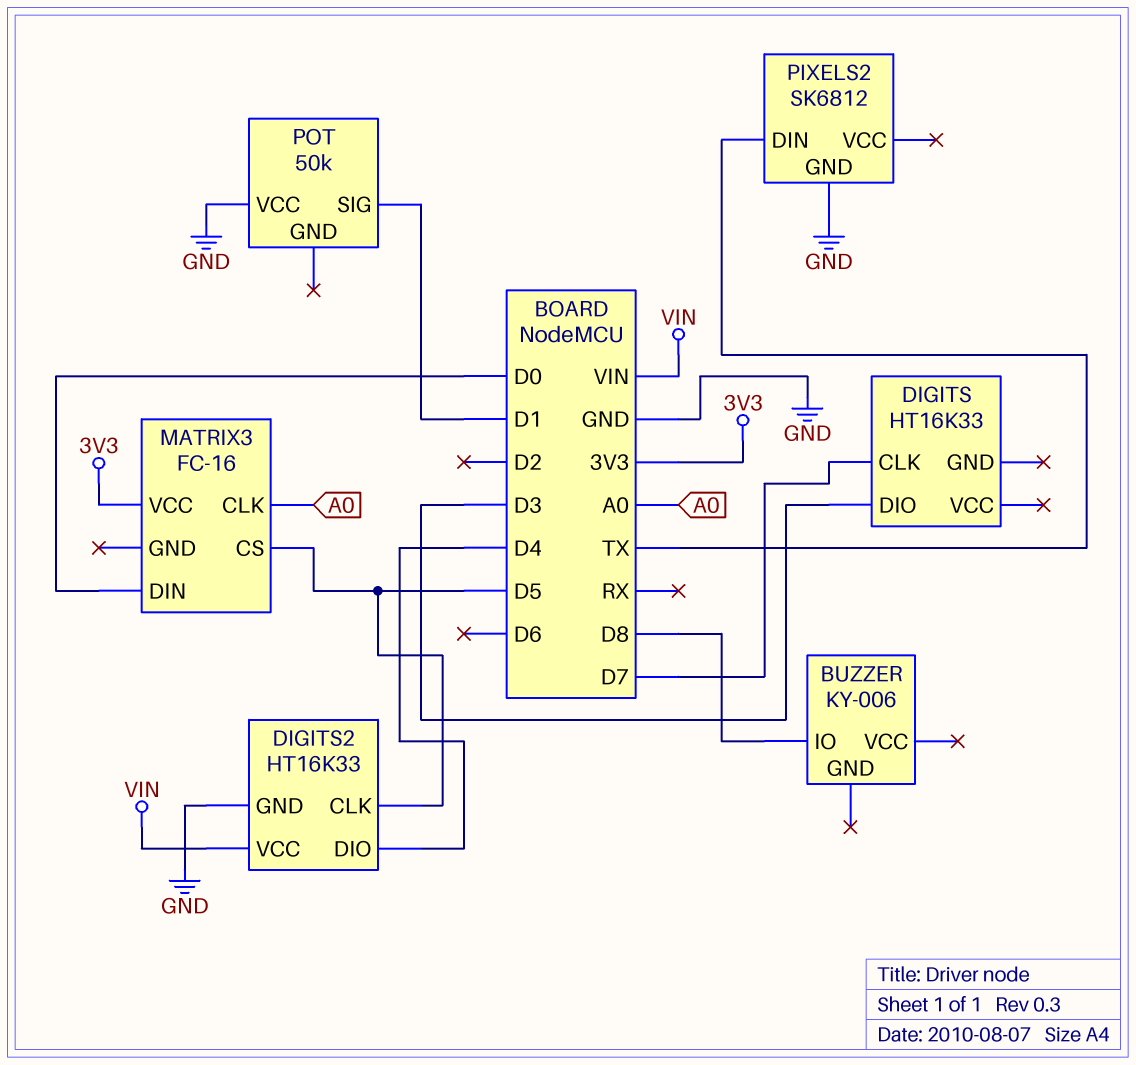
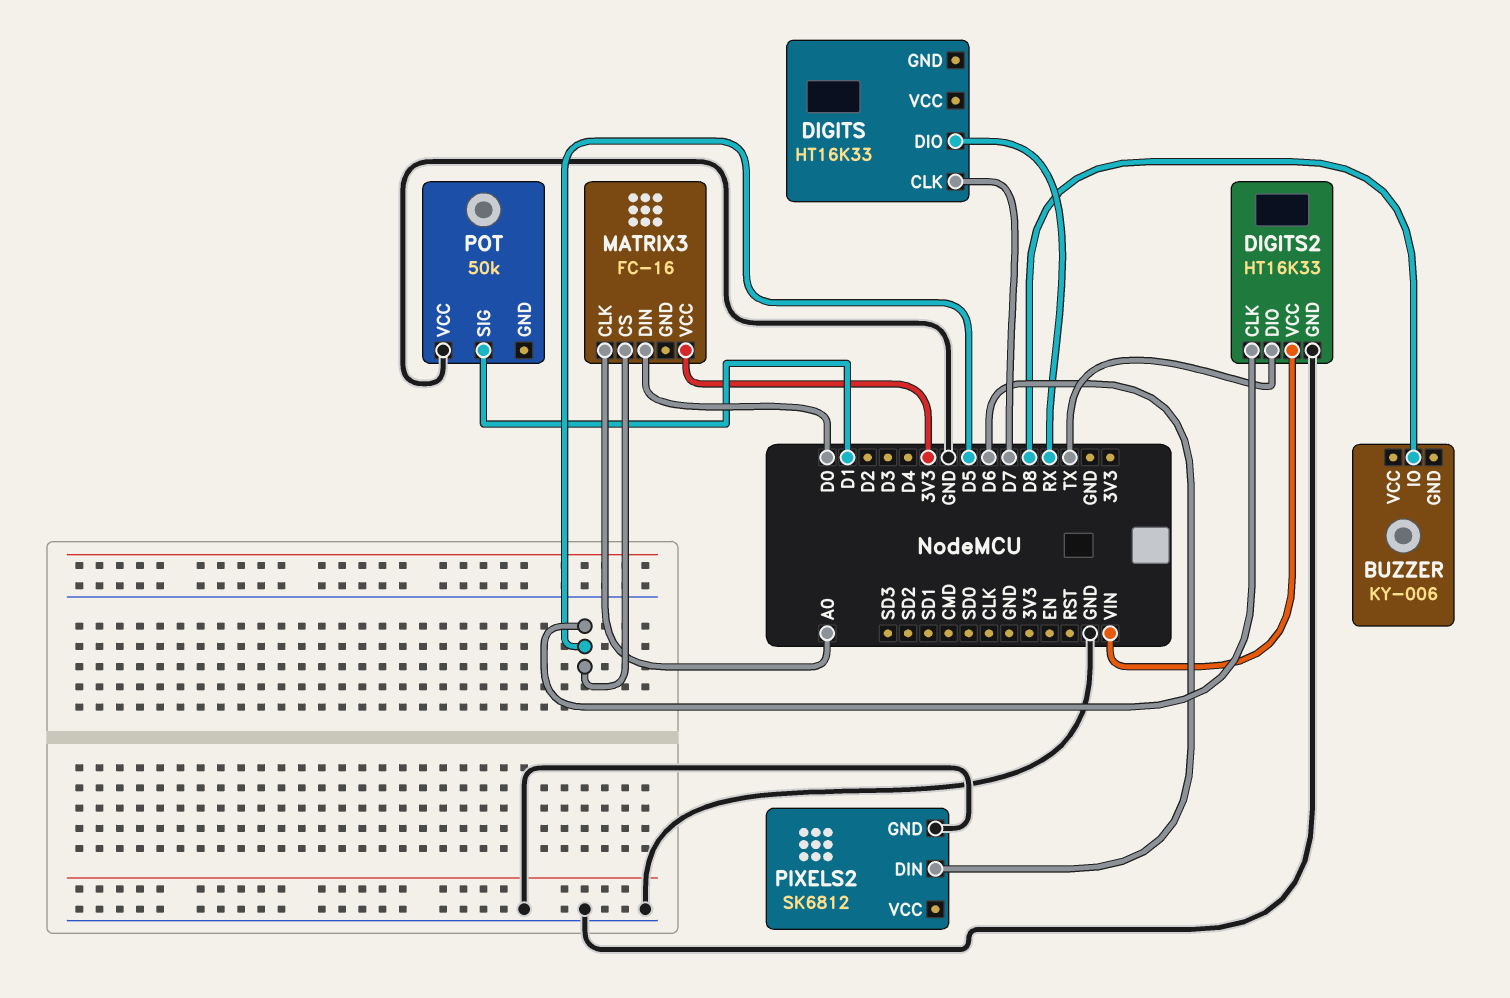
DIGITS pin DIO: D3 -> RX
DIGITS2 pin DIO: D4 -> TX
PIXELS2 pin DIN: TX -> D6

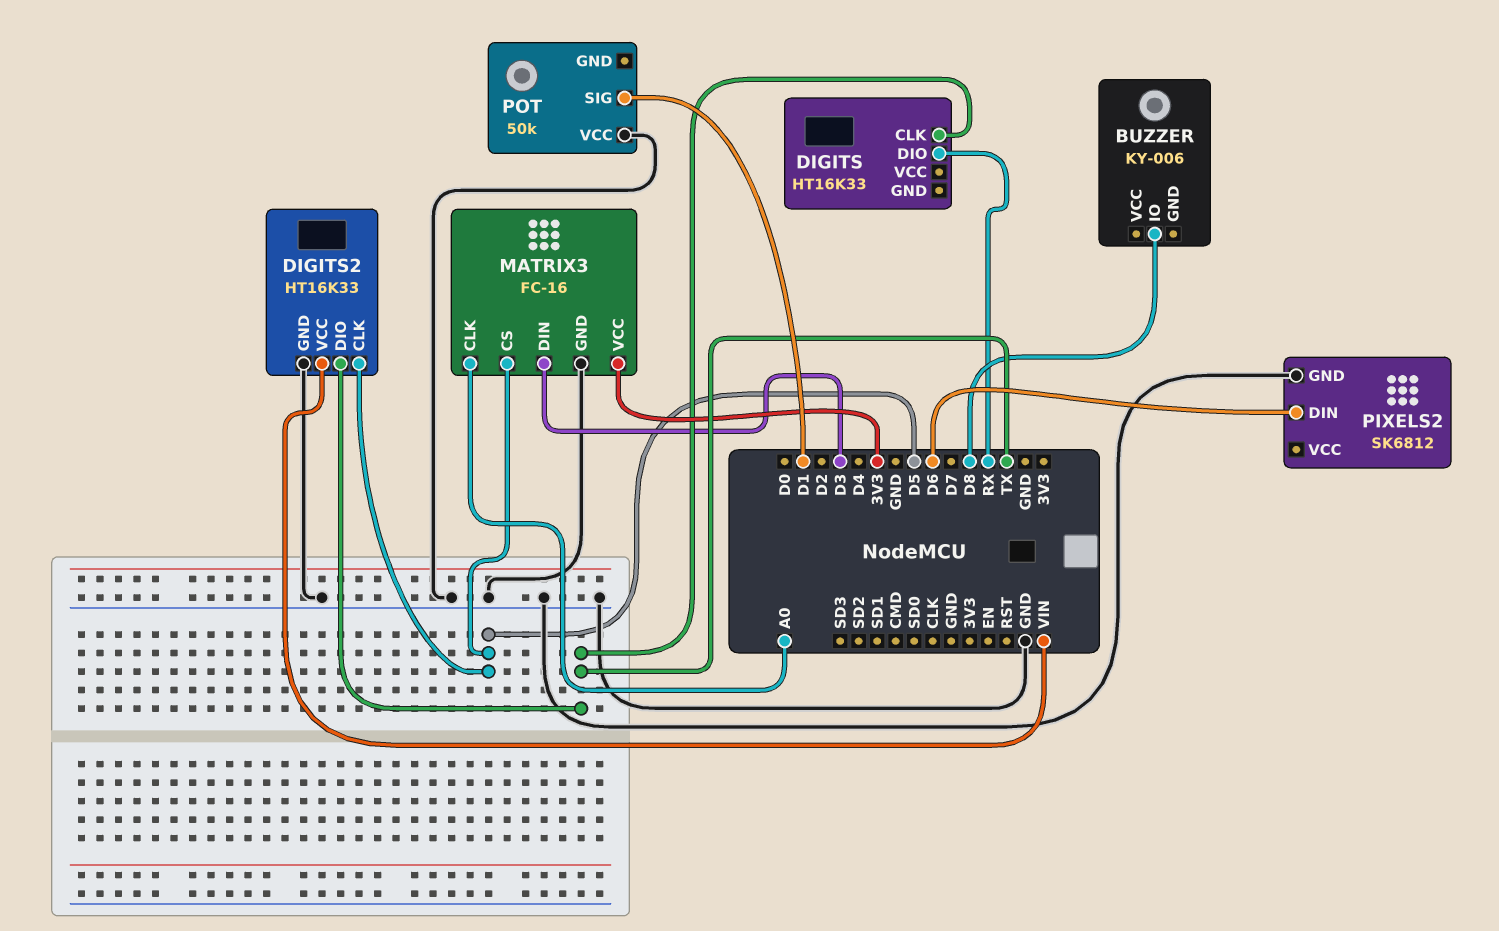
DIGITS pin CLK: D7 -> TX
MATRIX3 pin DIN: D0 -> D3
MATRIX3 pin GND: none -> GND

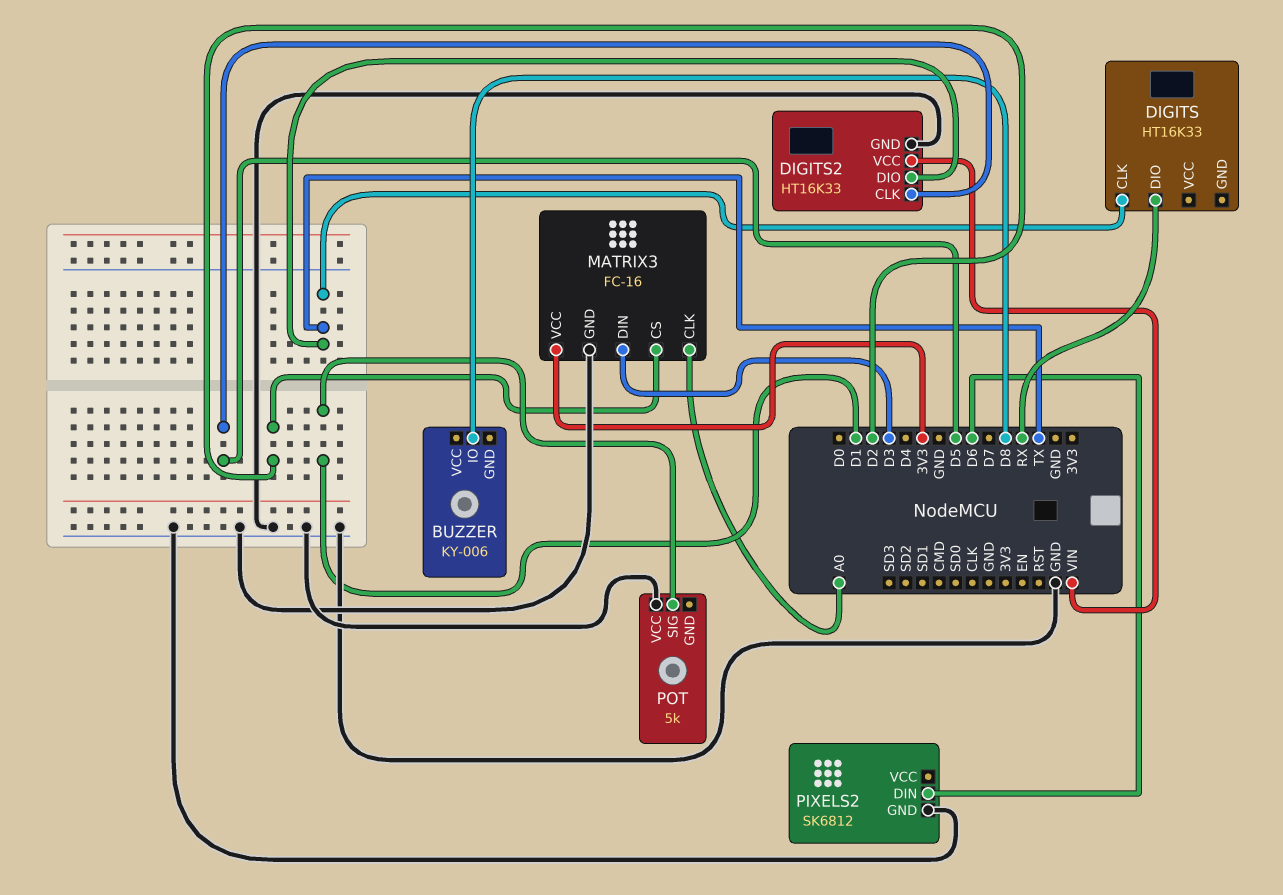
MATRIX3 pin CS: D5 -> D2
POT: 50k -> 5k

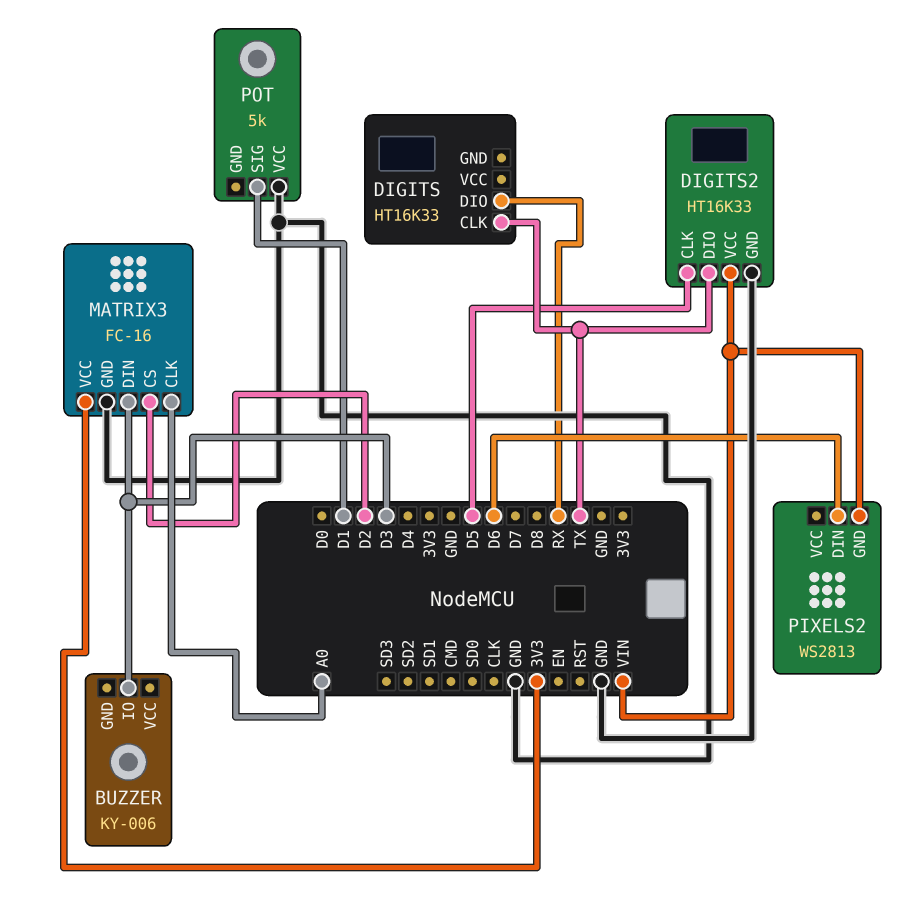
BUZZER pin IO: D8 -> D3
PIXELS2: SK6812 -> WS2813
PIXELS2 pin GND: GND -> VIN

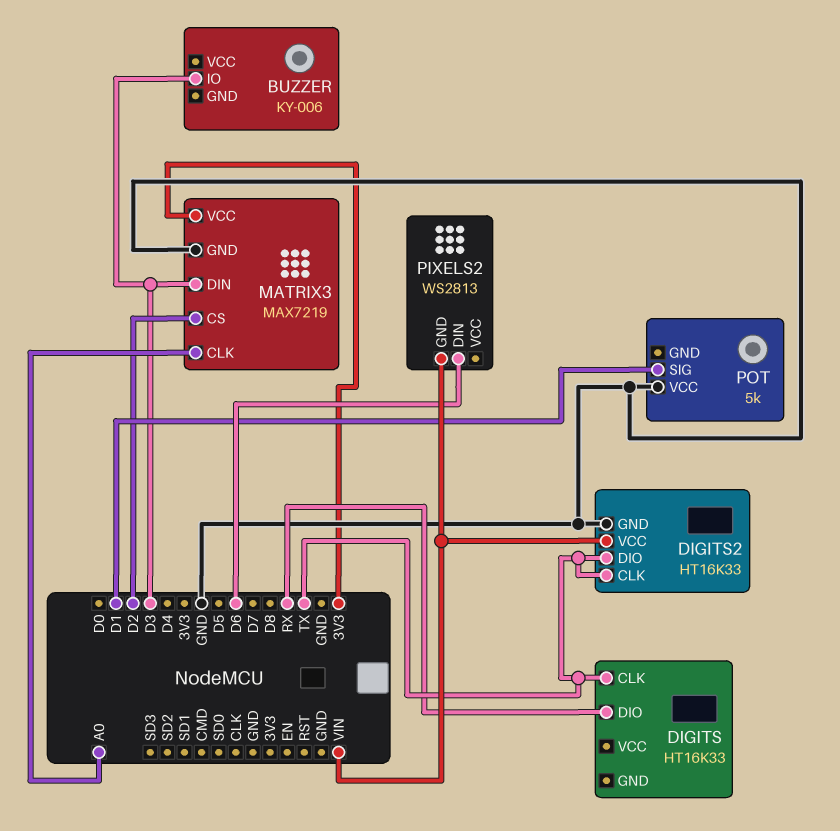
DIGITS2 pin CLK: D5 -> TX
MATRIX3: FC-16 -> MAX7219

